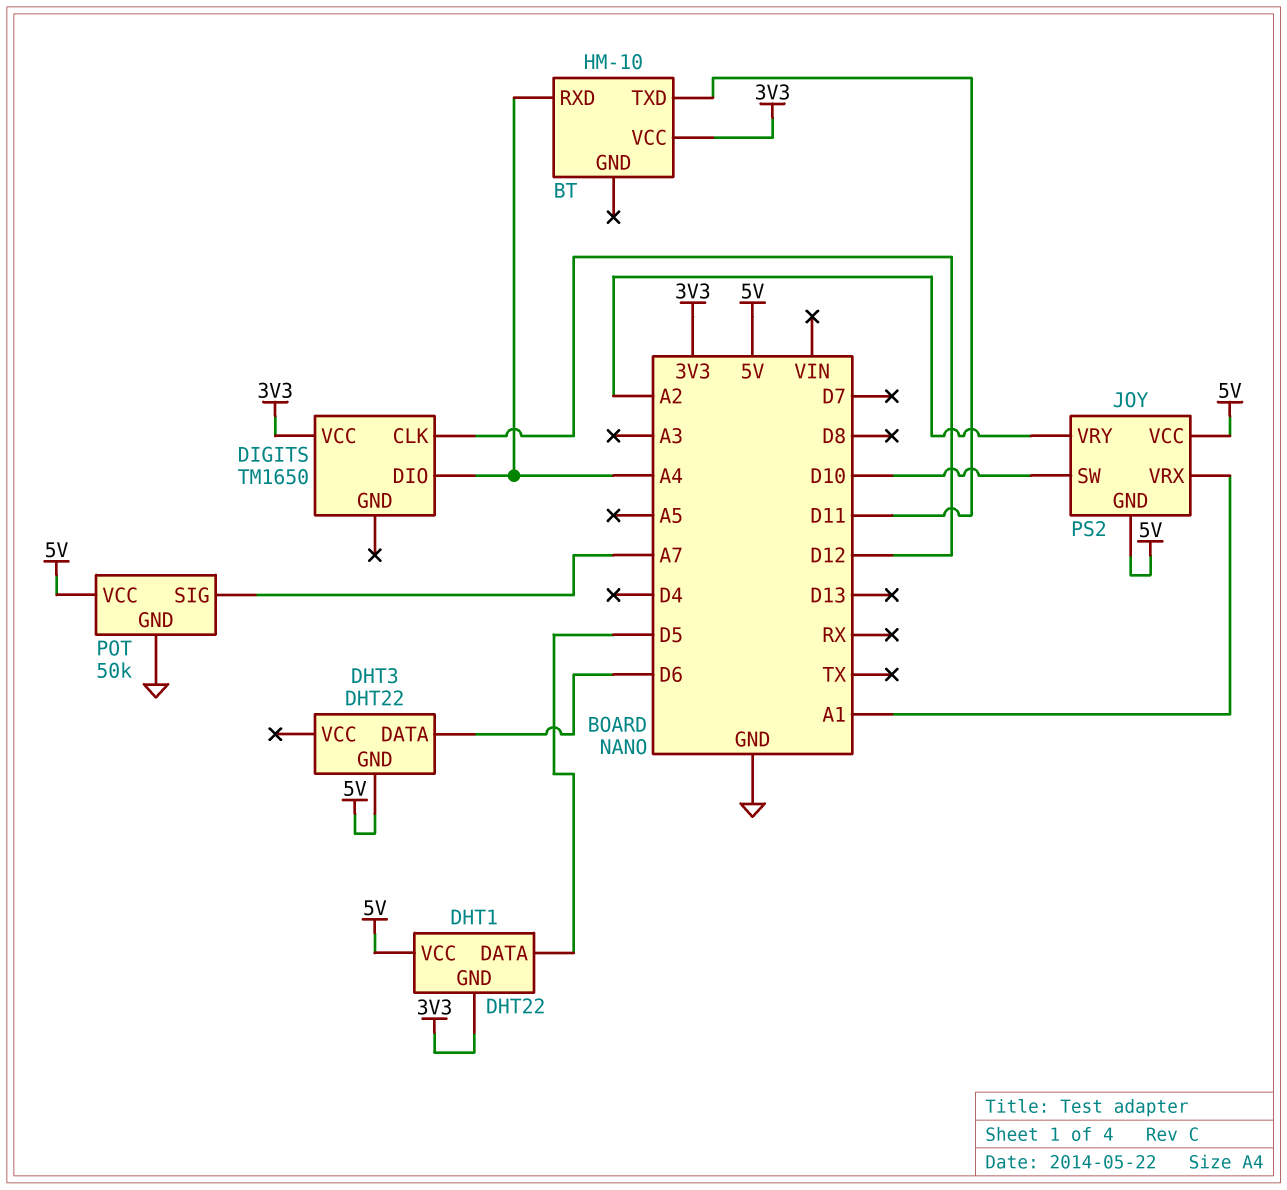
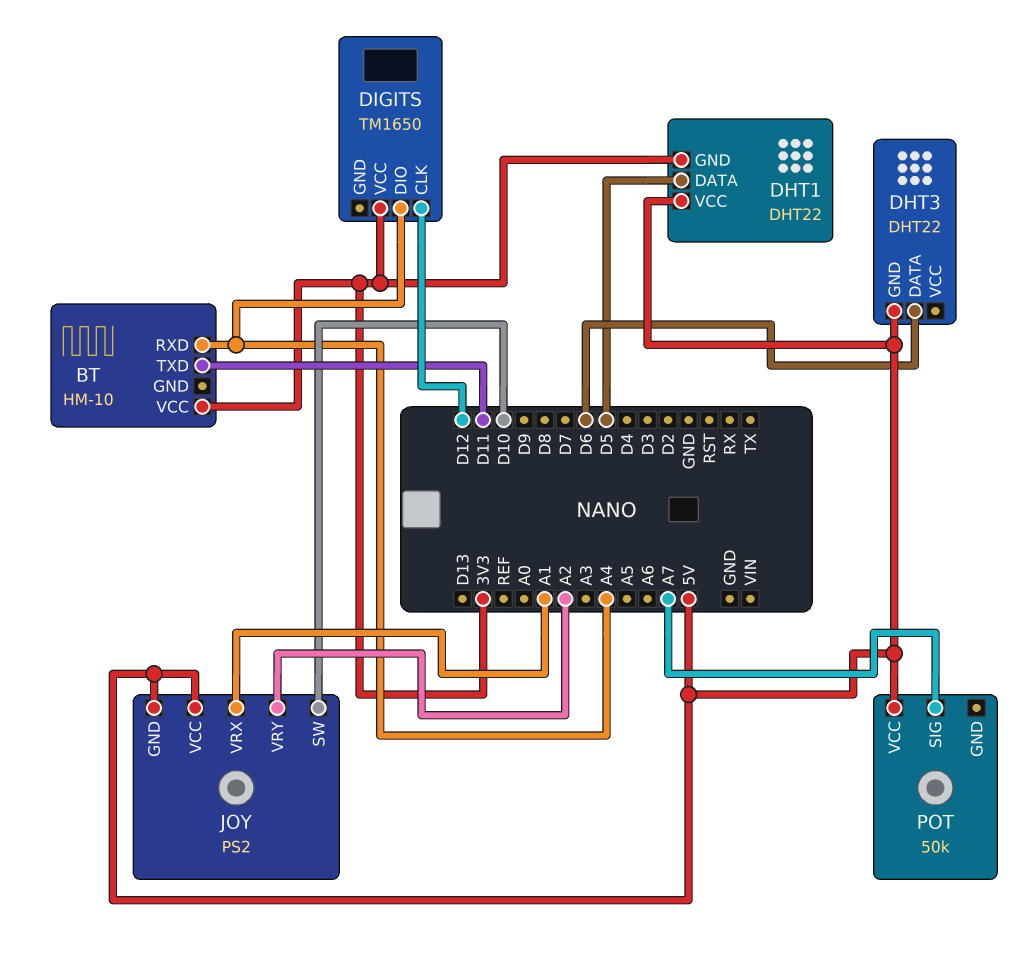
POT pin GND: GND -> none

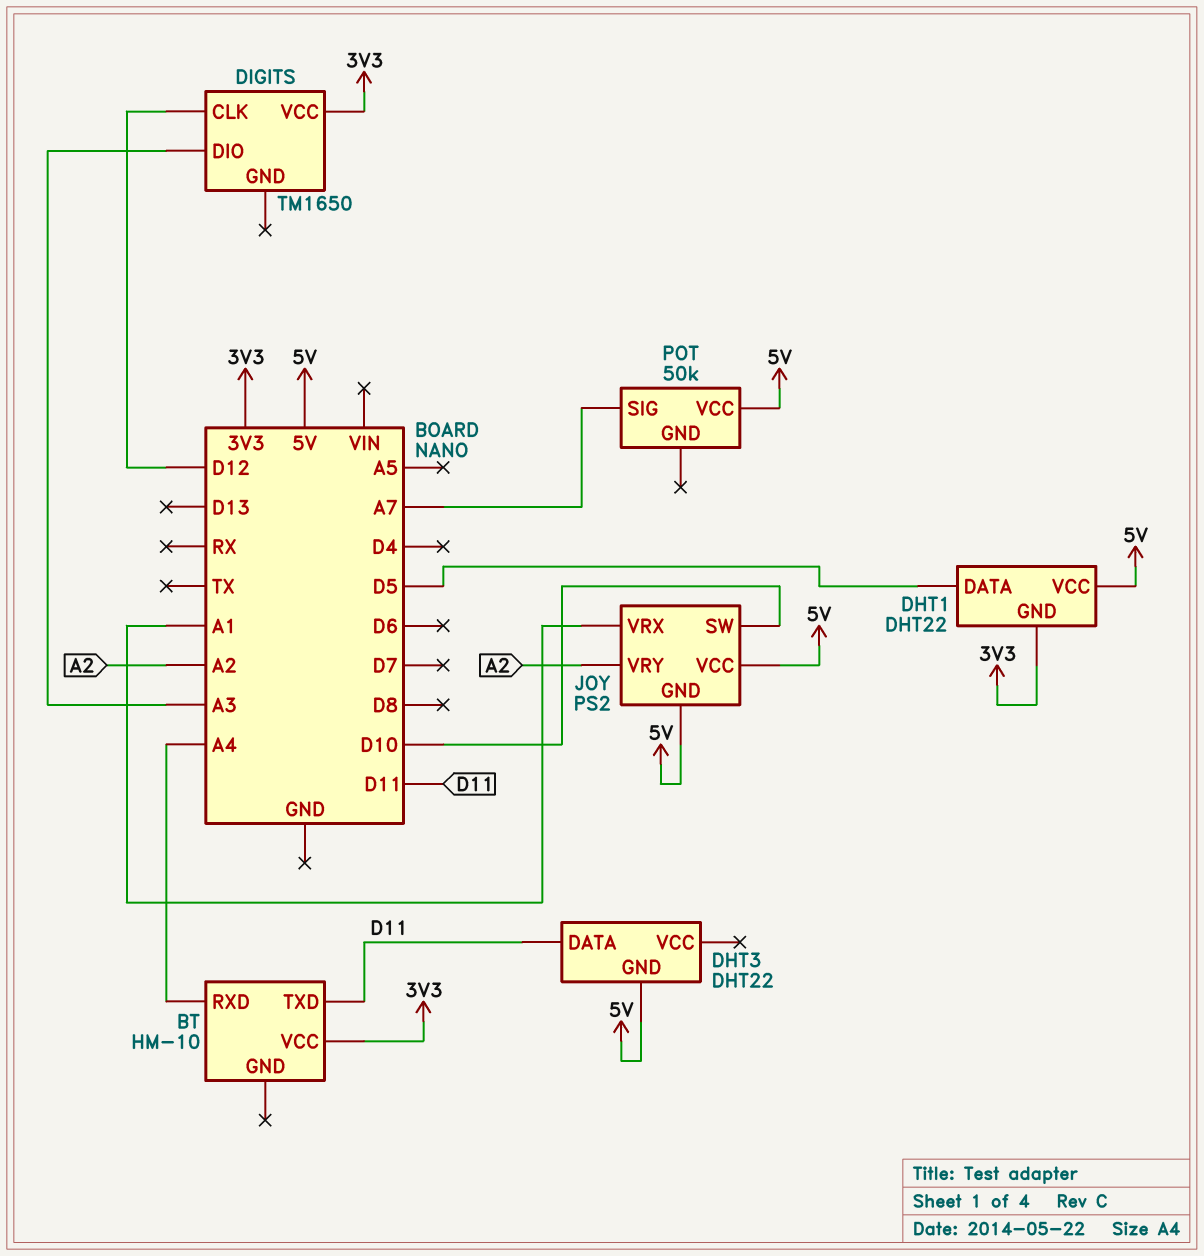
DHT3 pin DATA: D6 -> D11
DIGITS pin DIO: A4 -> A3

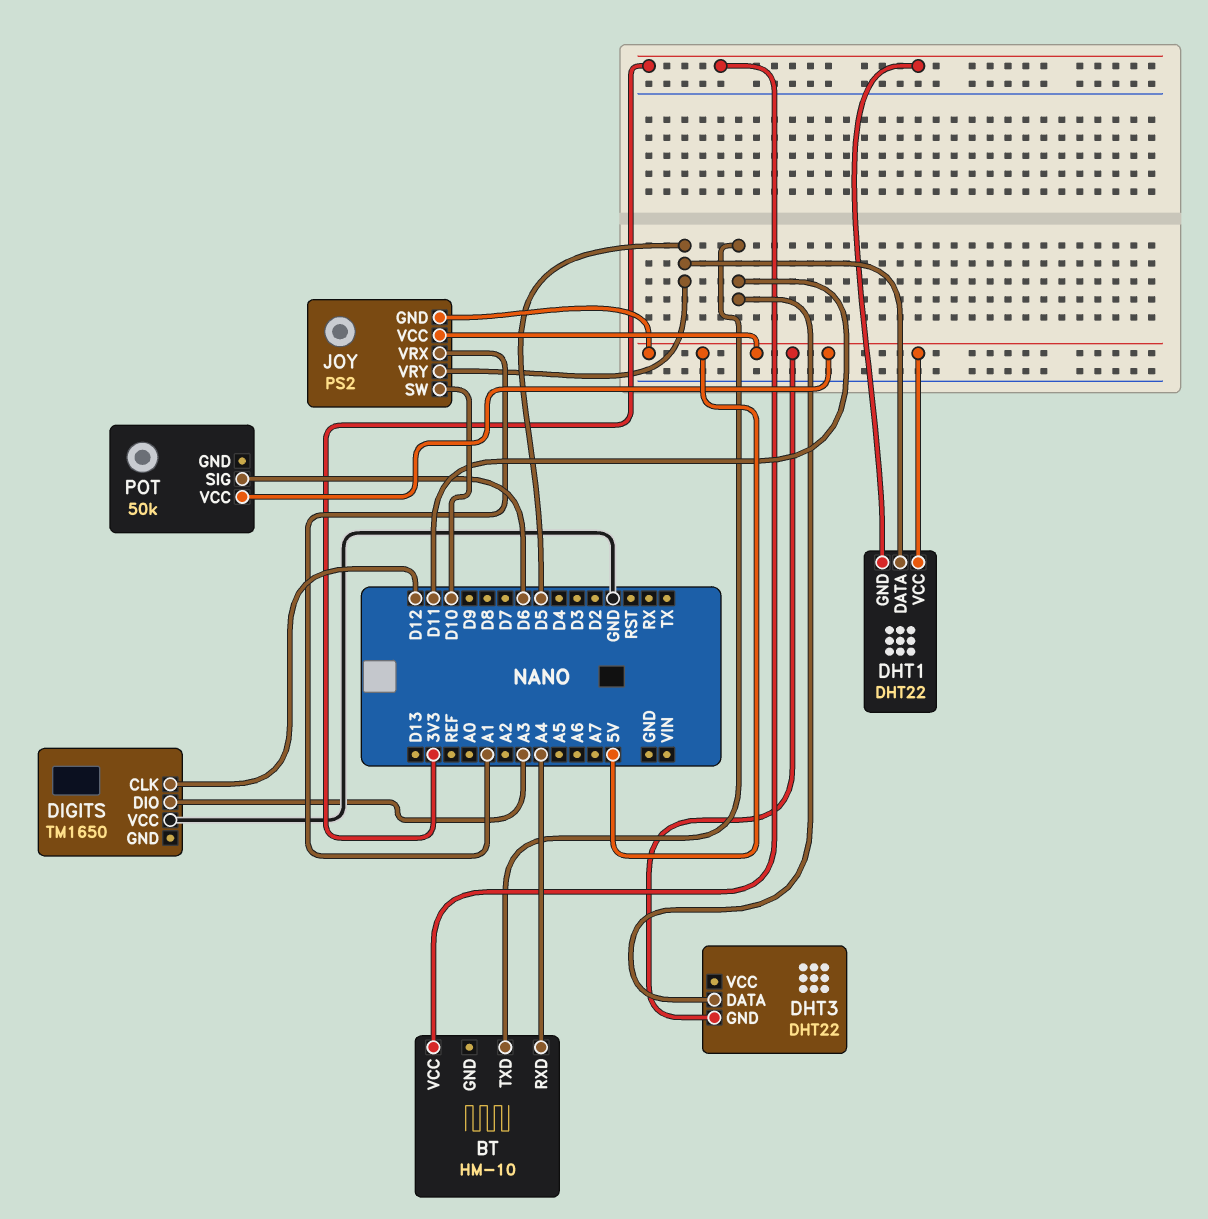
DIGITS pin VCC: 3V3 -> GND
JOY pin VRY: A2 -> D5
POT pin SIG: A7 -> D6

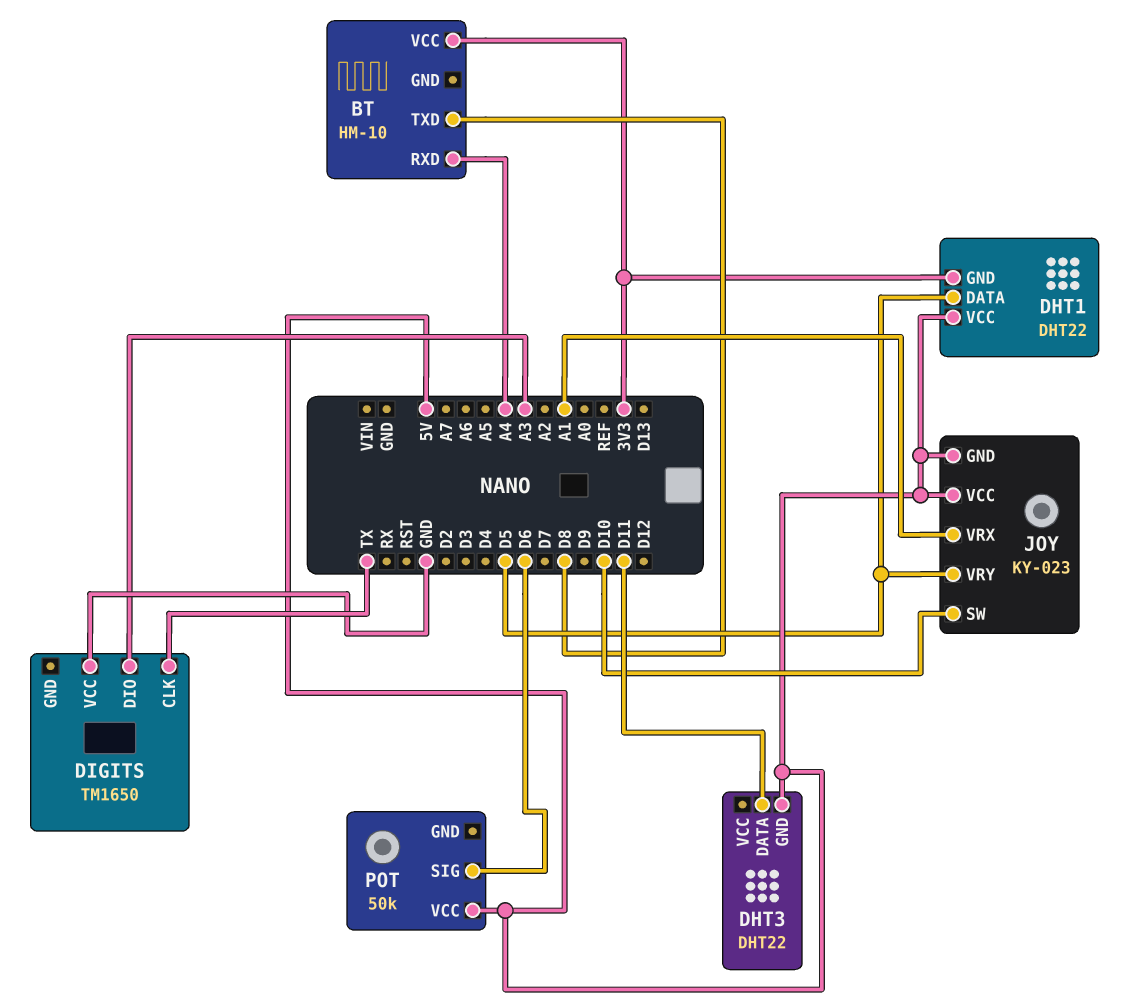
BT pin TXD: D11 -> D8
DIGITS pin CLK: D12 -> TX
JOY: PS2 -> KY-023

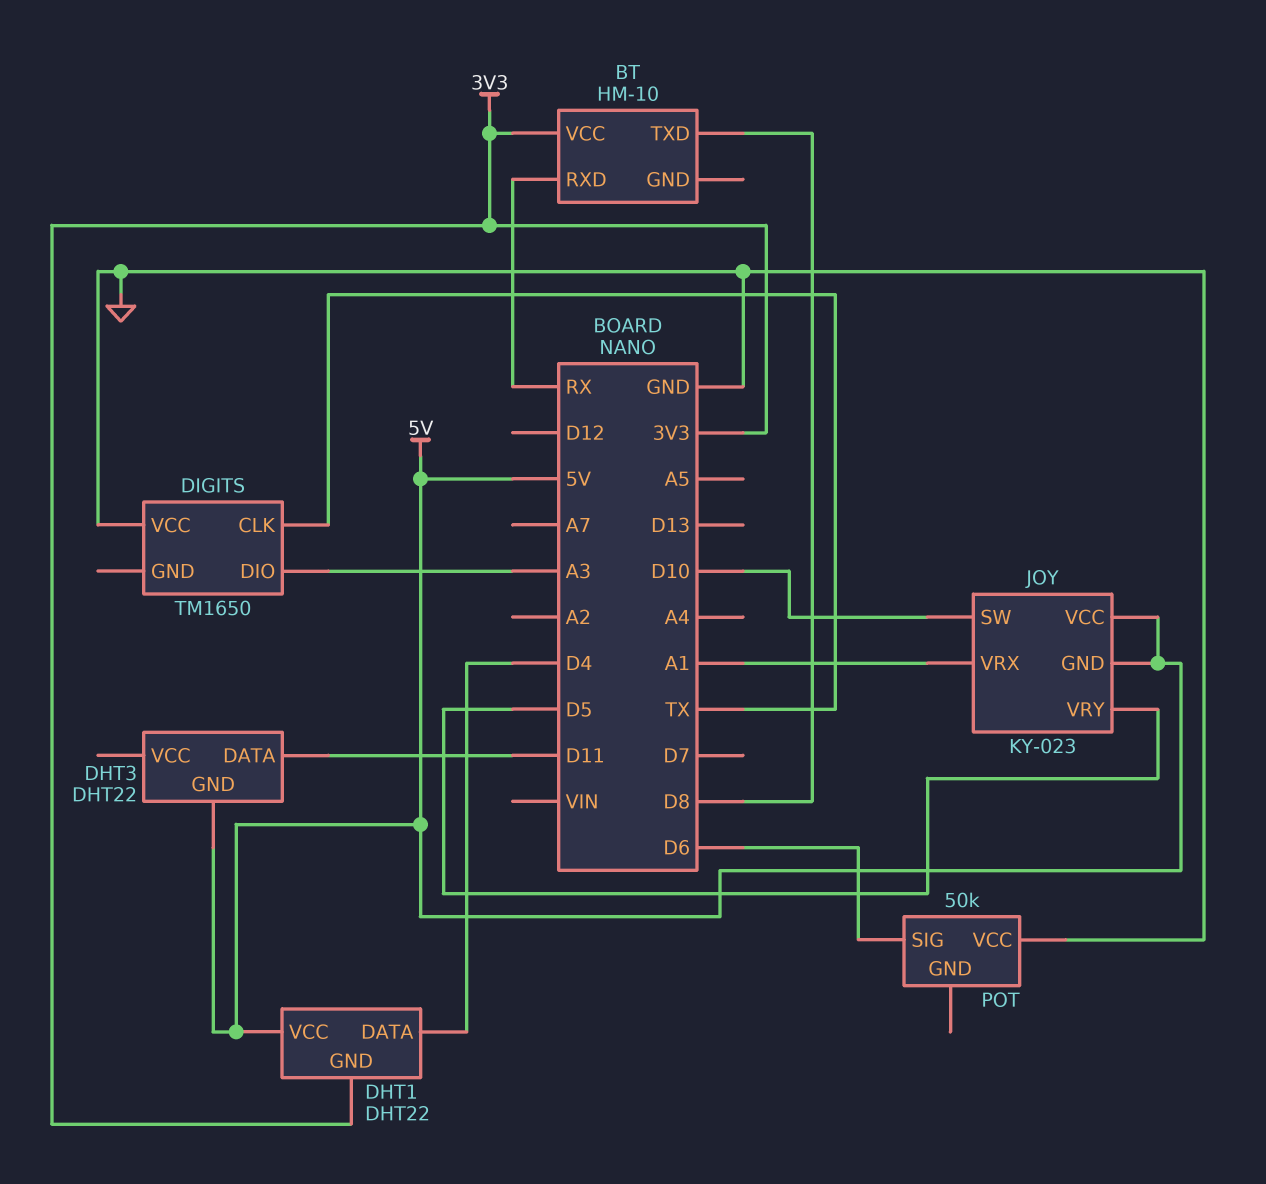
BT pin RXD: A4 -> RX
DHT1 pin DATA: D5 -> D4
POT pin VCC: 5V -> GND

